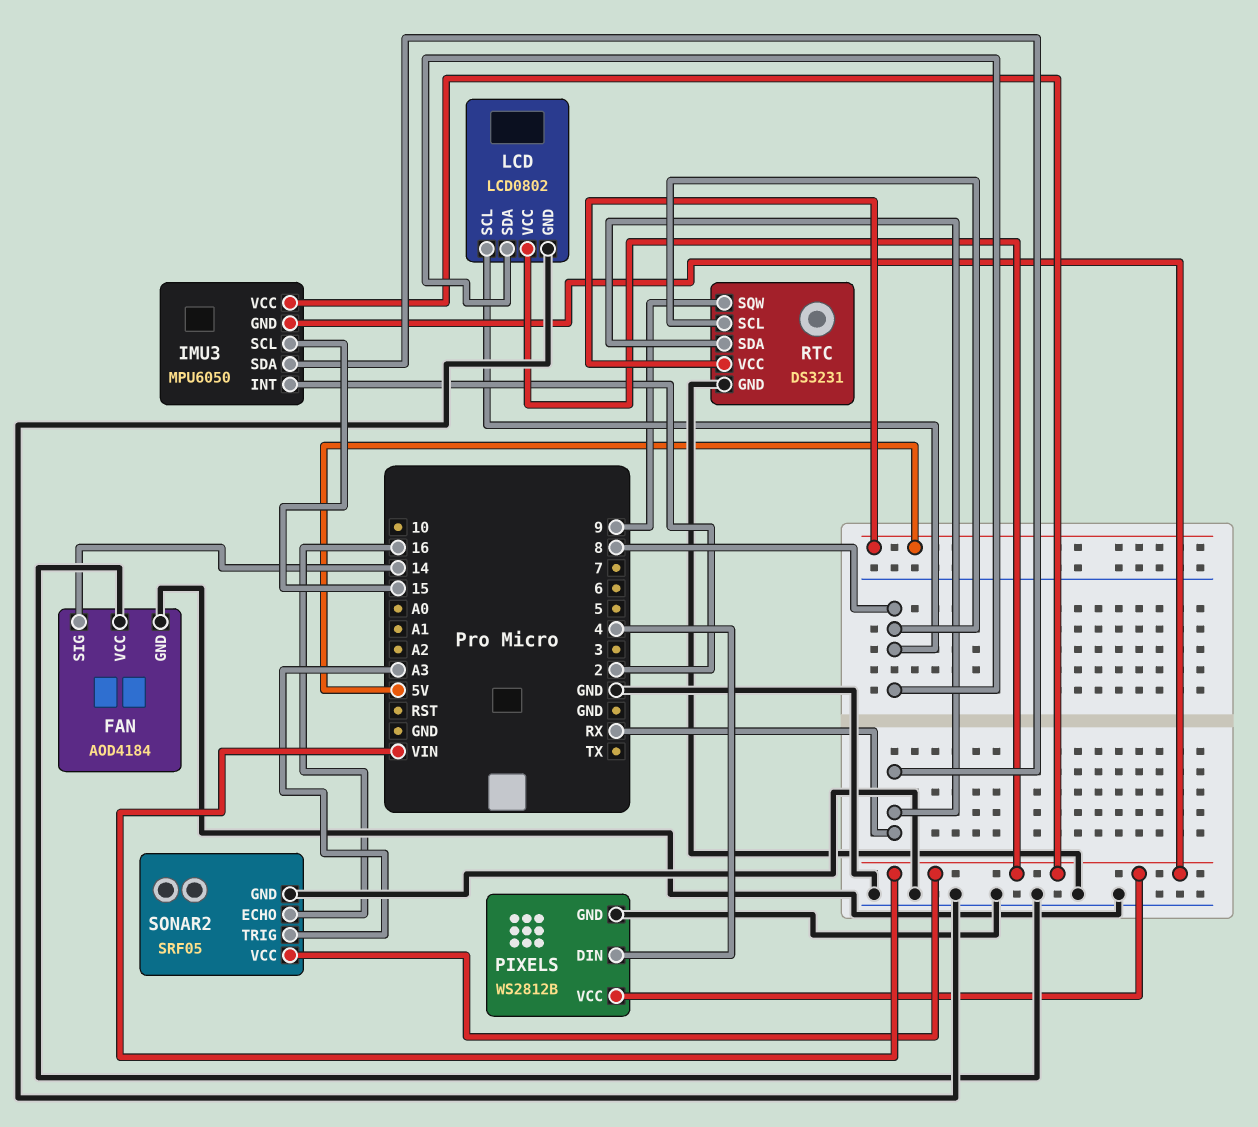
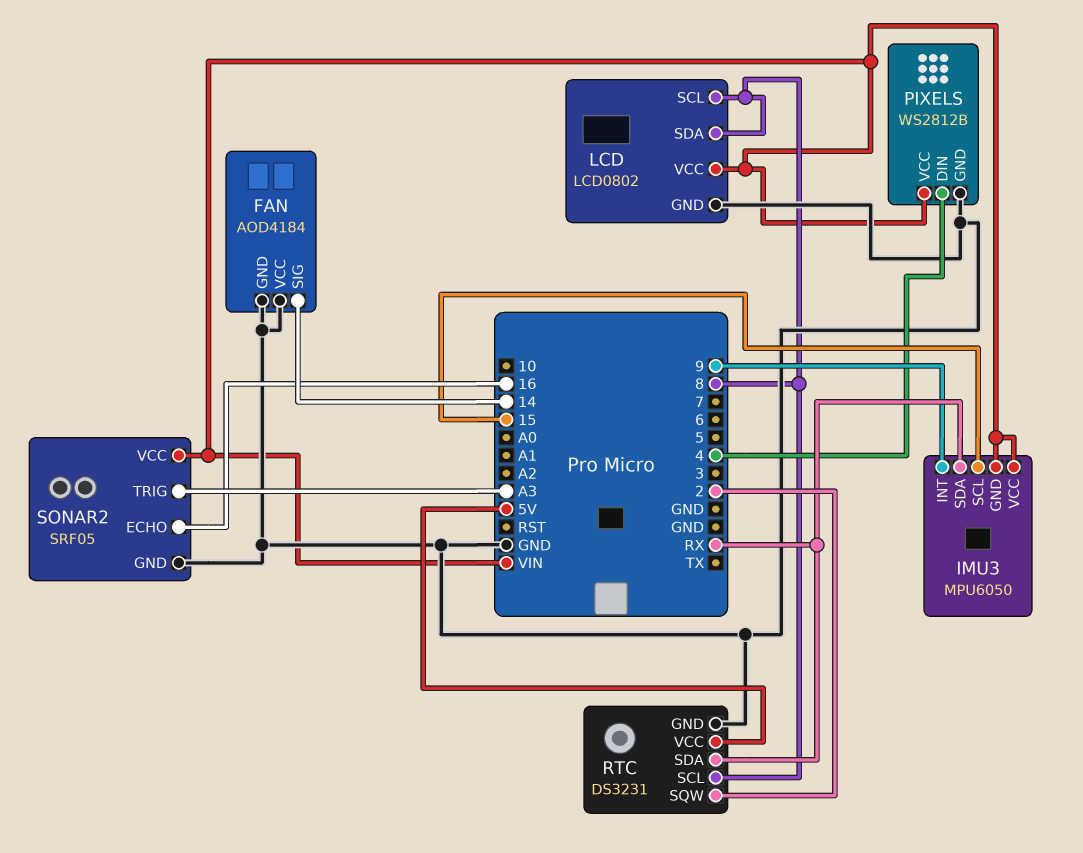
IMU3 pin INT: 2 -> 9
RTC pin SQW: 9 -> 2

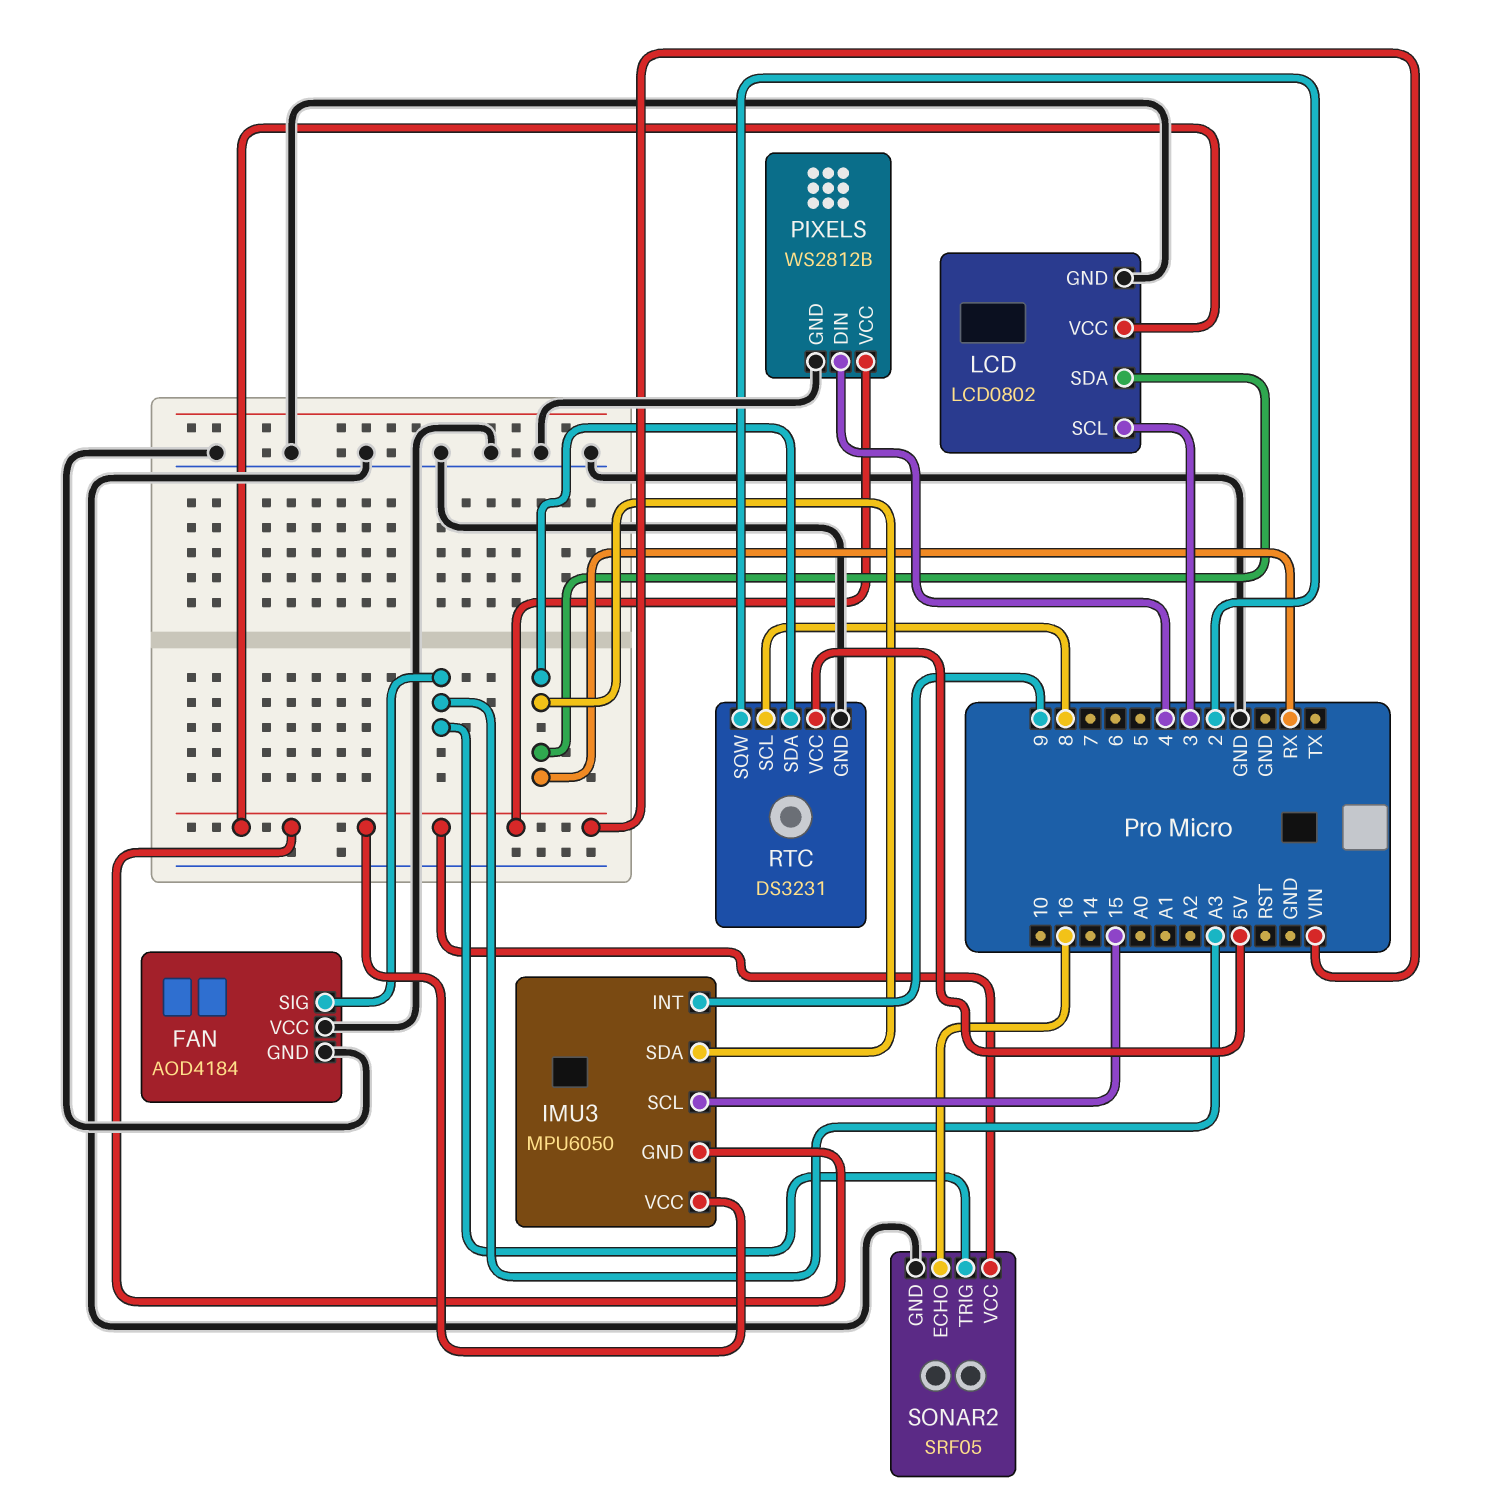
FAN pin SIG: 14 -> A3
LCD pin SCL: 8 -> 3
LCD pin SDA: 8 -> RX

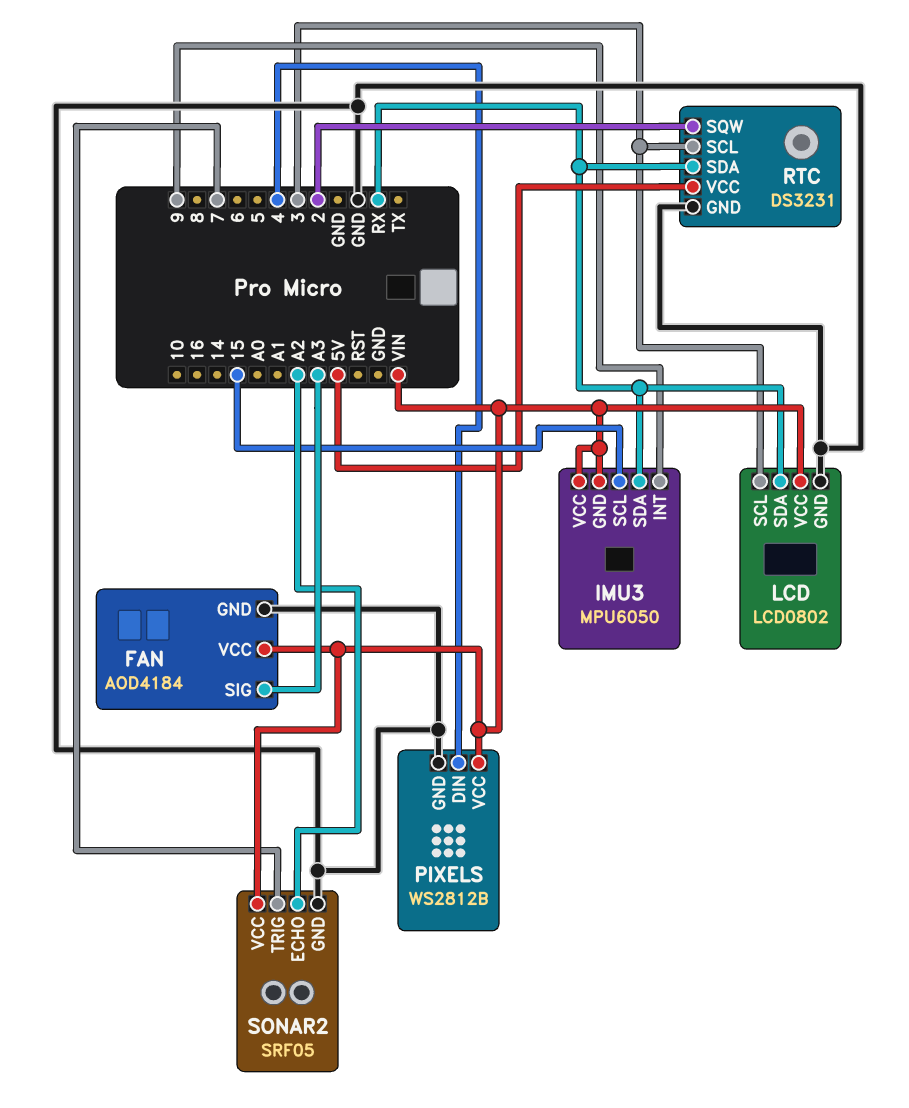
FAN pin VCC: GND -> VIN
RTC pin SCL: 8 -> 3
SONAR2 pin ECHO: 16 -> A2
SONAR2 pin TRIG: A3 -> 7

